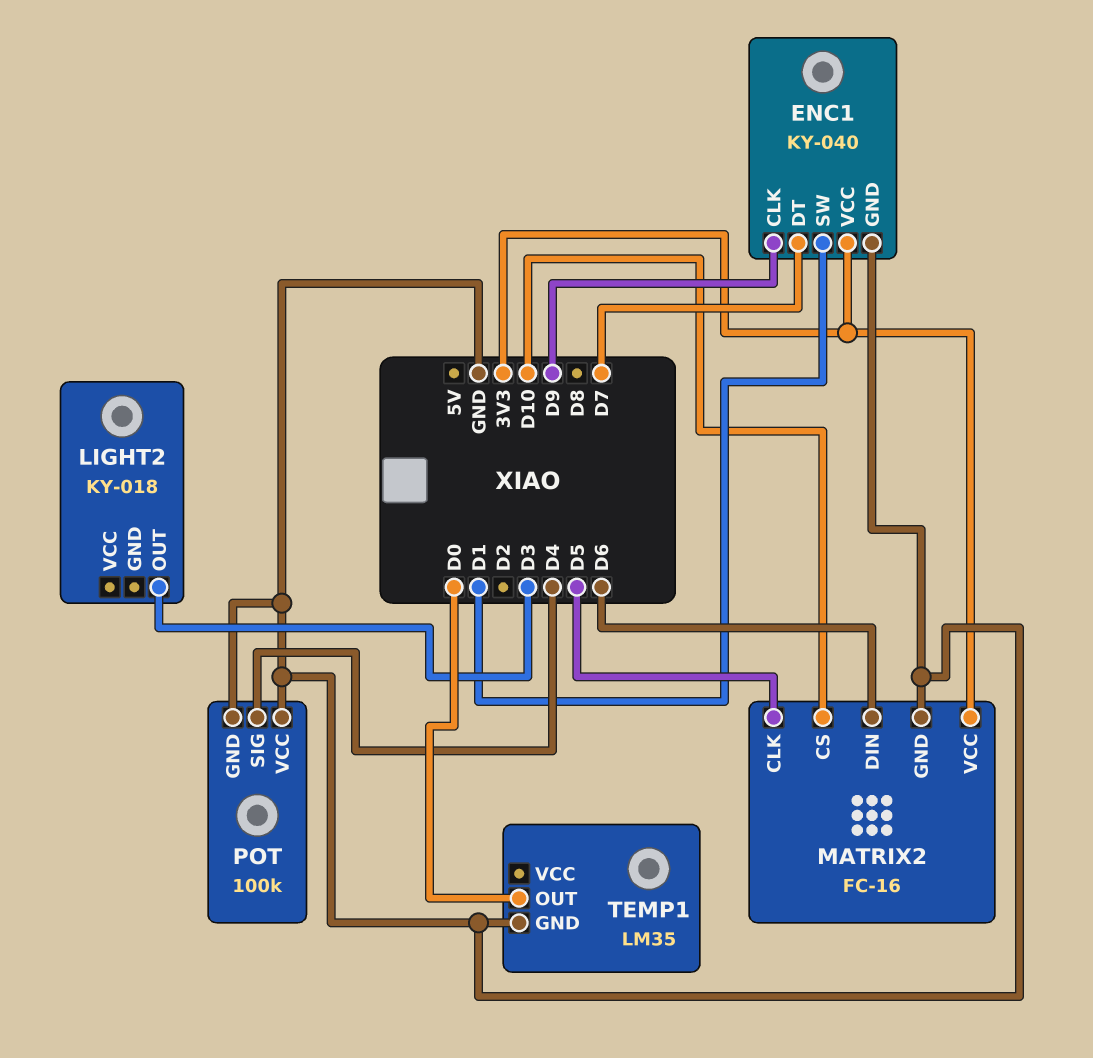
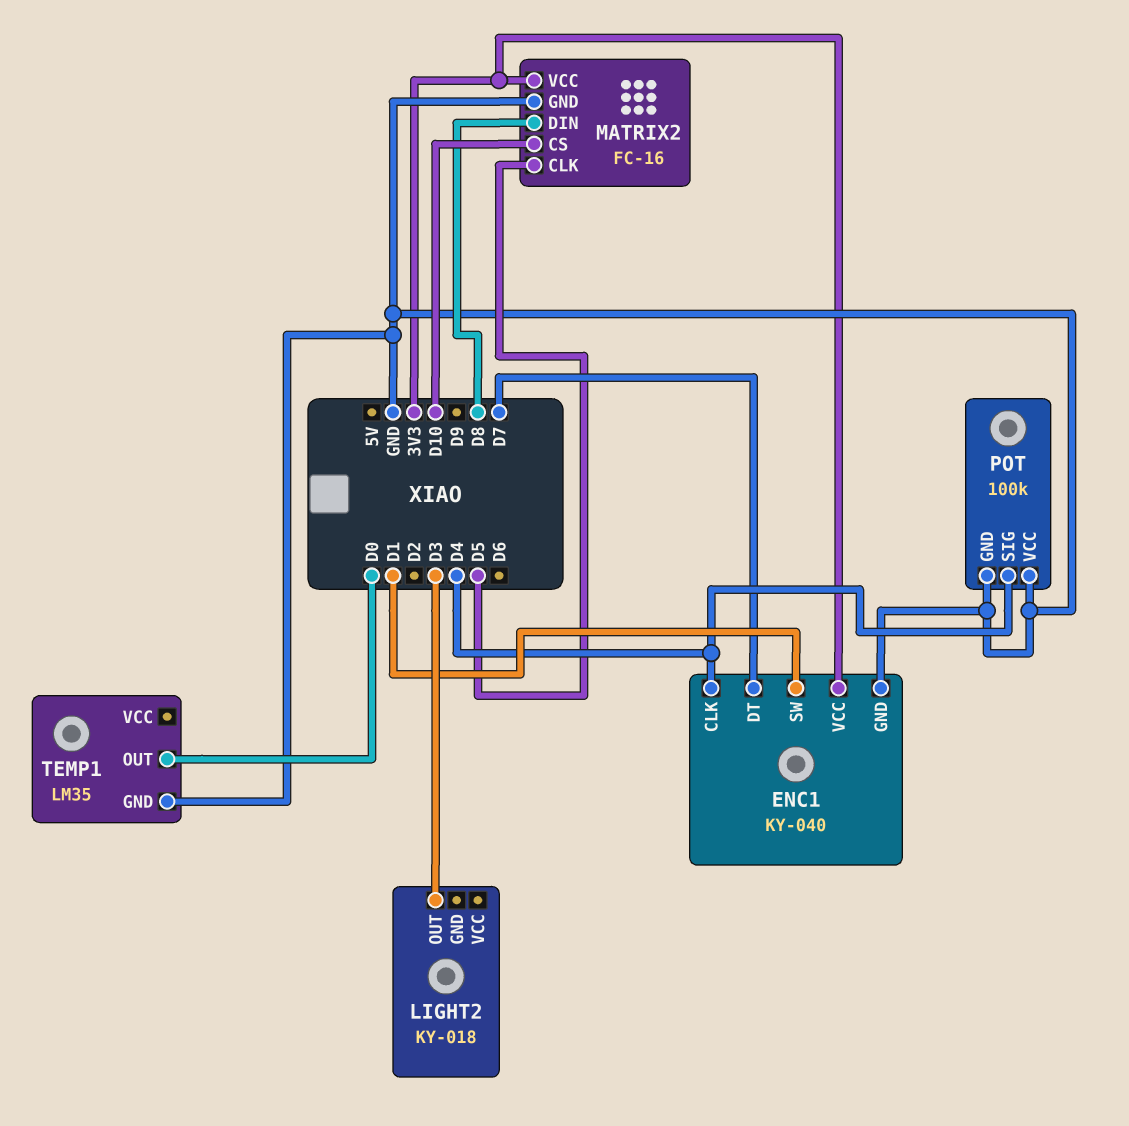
ENC1 pin CLK: D9 -> D4
MATRIX2 pin DIN: D6 -> D8

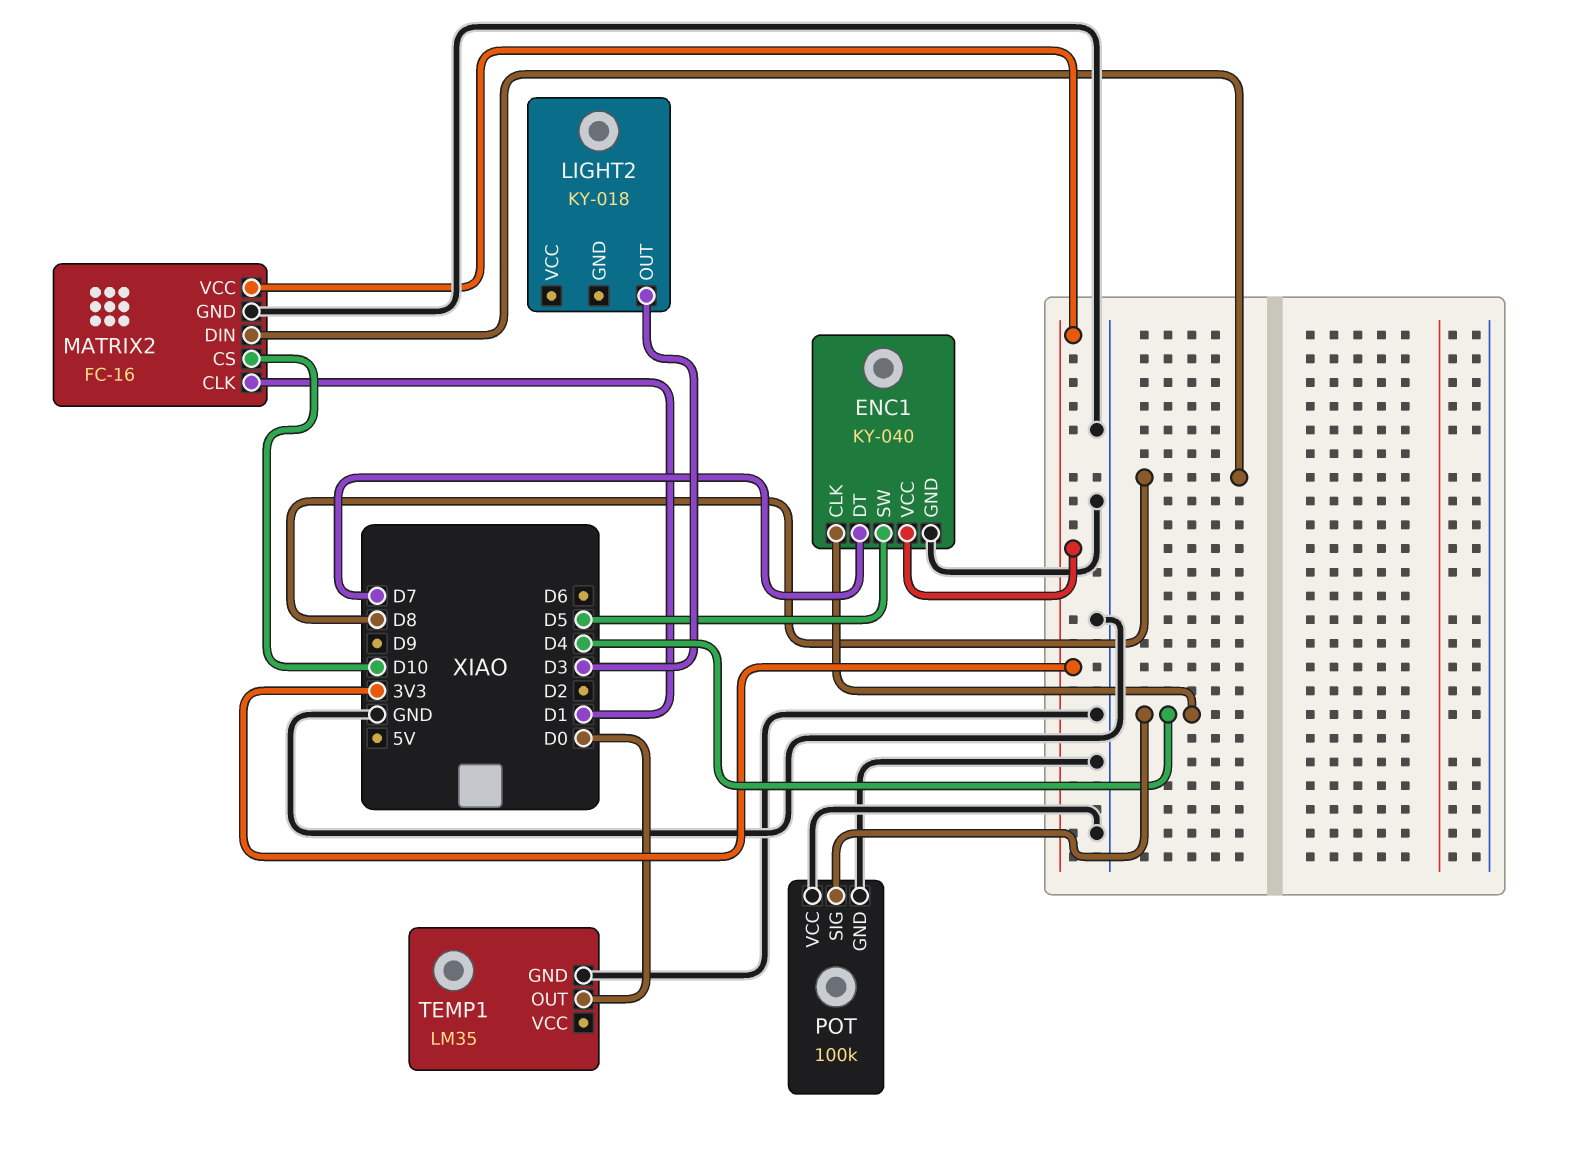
ENC1 pin SW: D1 -> D5
MATRIX2 pin CLK: D5 -> D1

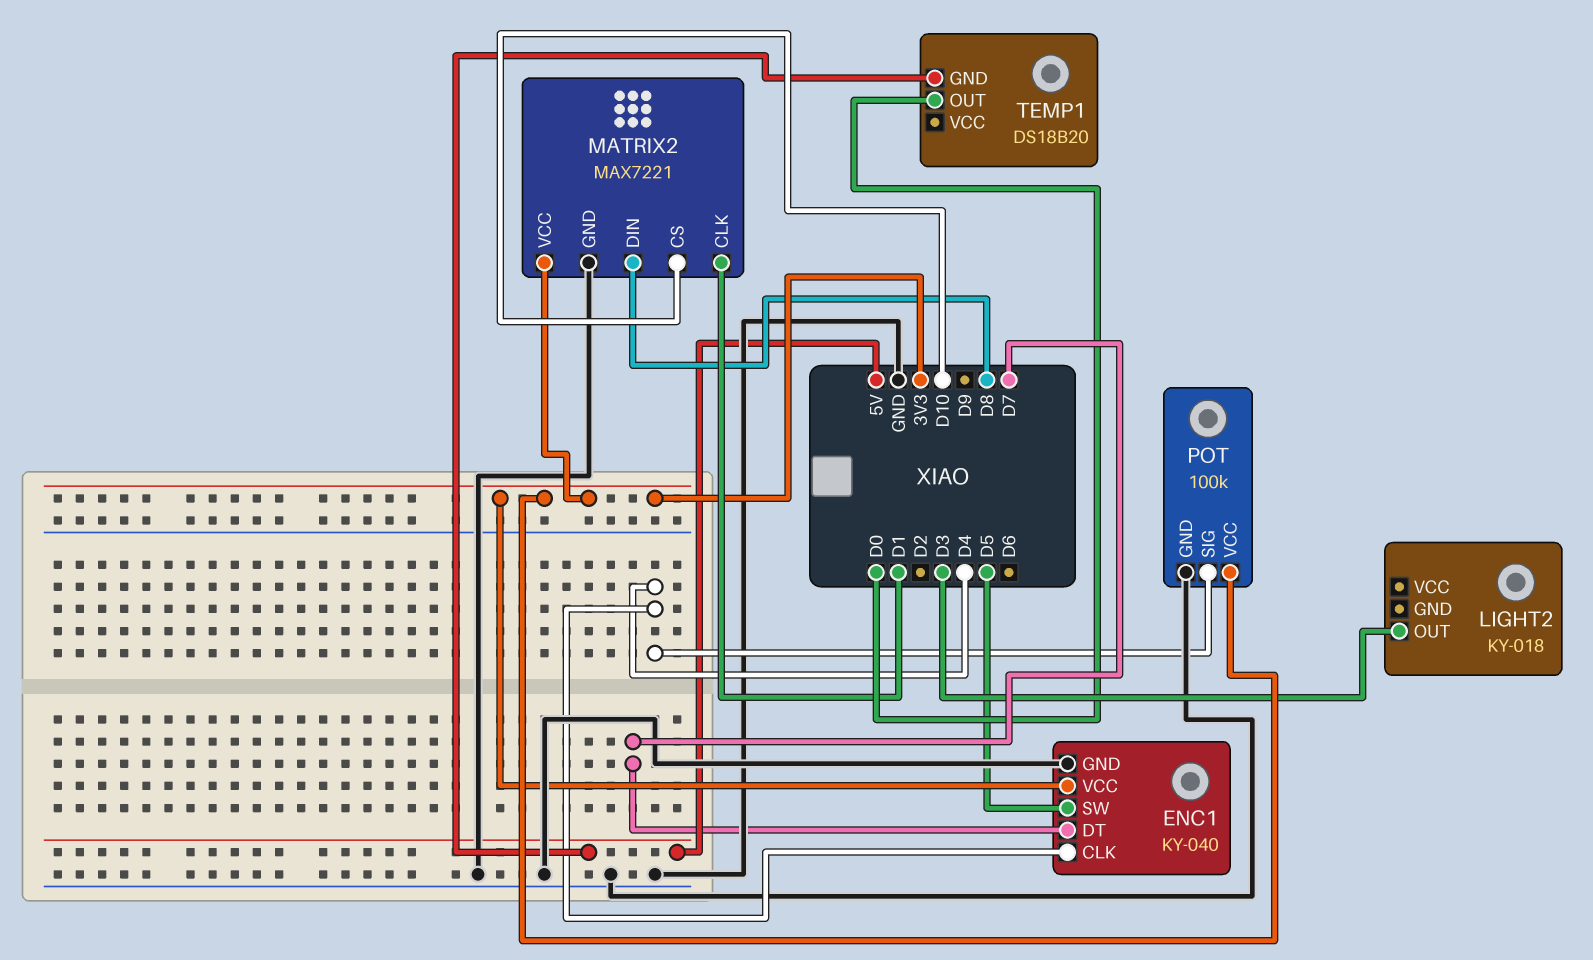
MATRIX2: FC-16 -> MAX7221
POT pin VCC: GND -> 3V3
TEMP1: LM35 -> DS18B20
TEMP1 pin GND: GND -> 5V

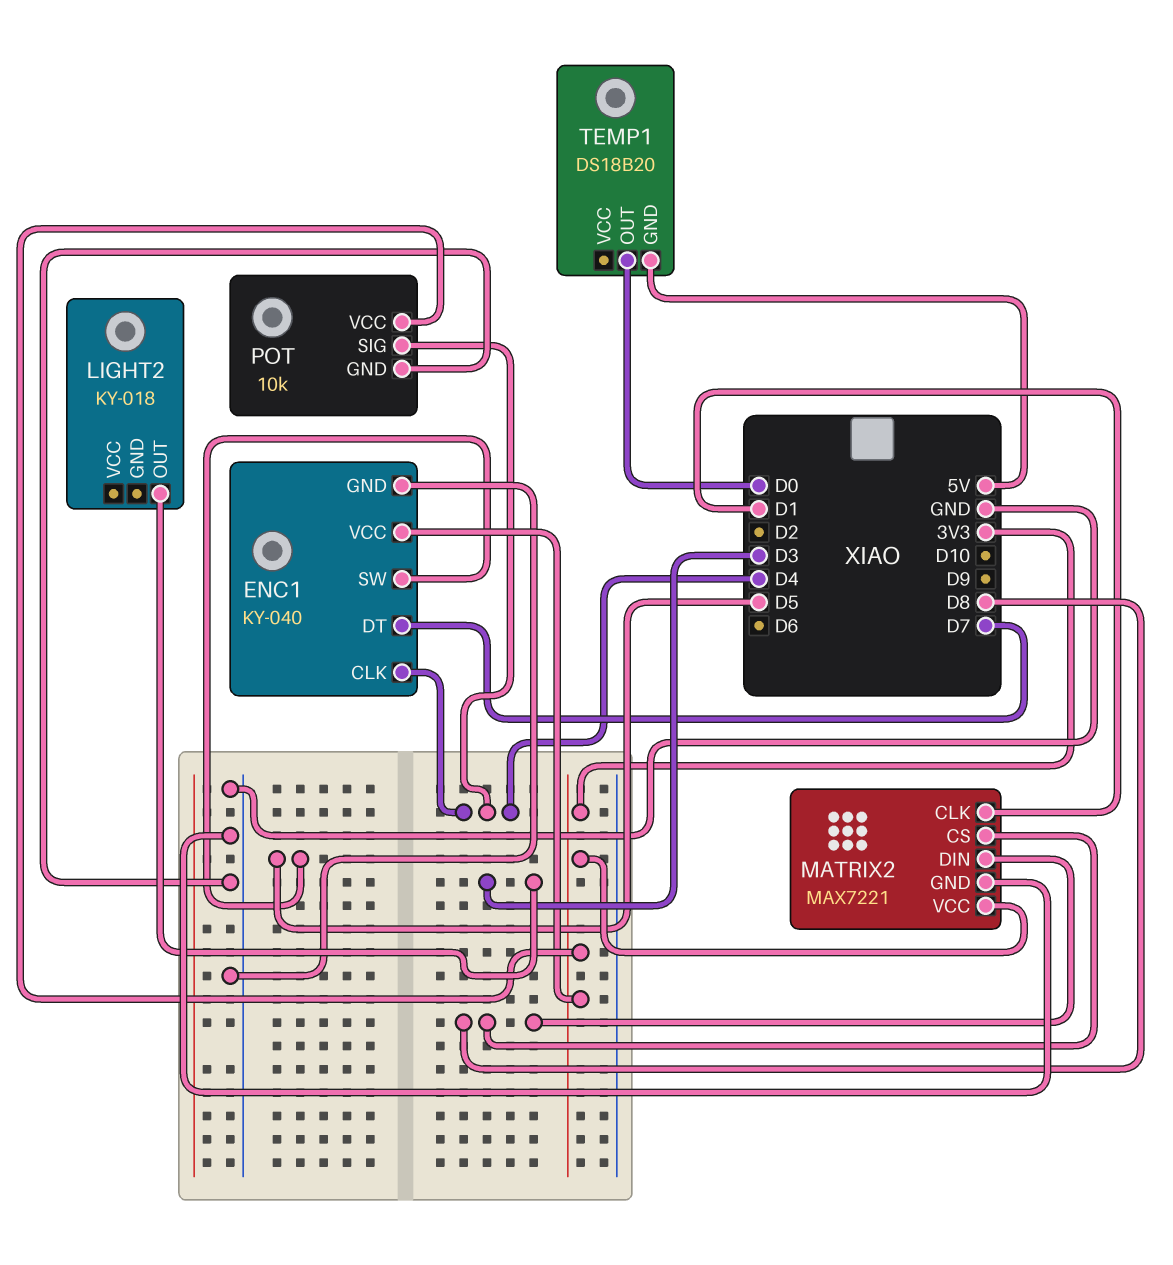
MATRIX2 pin CS: D10 -> D8
POT: 100k -> 10k

